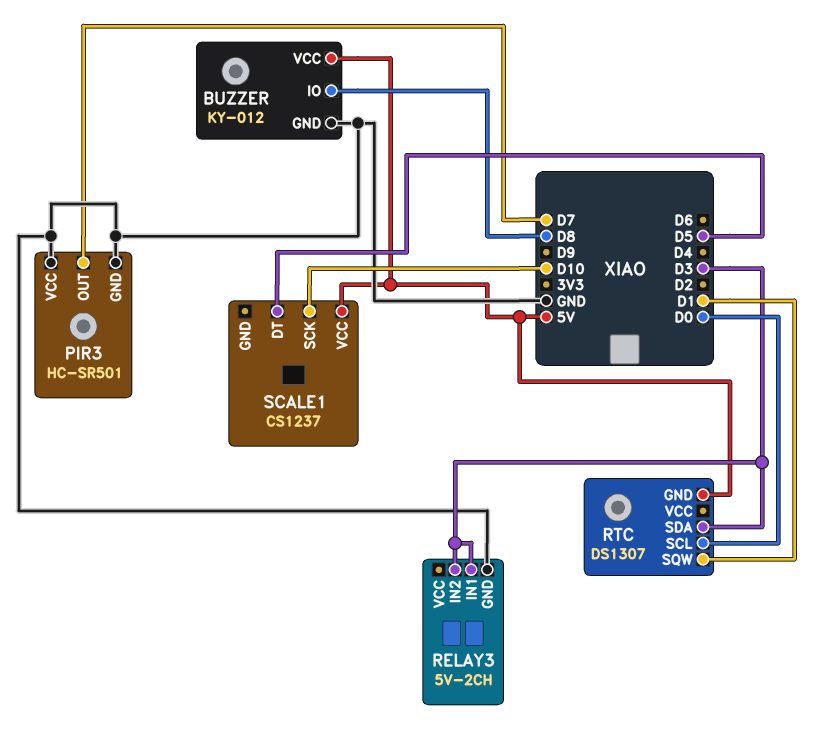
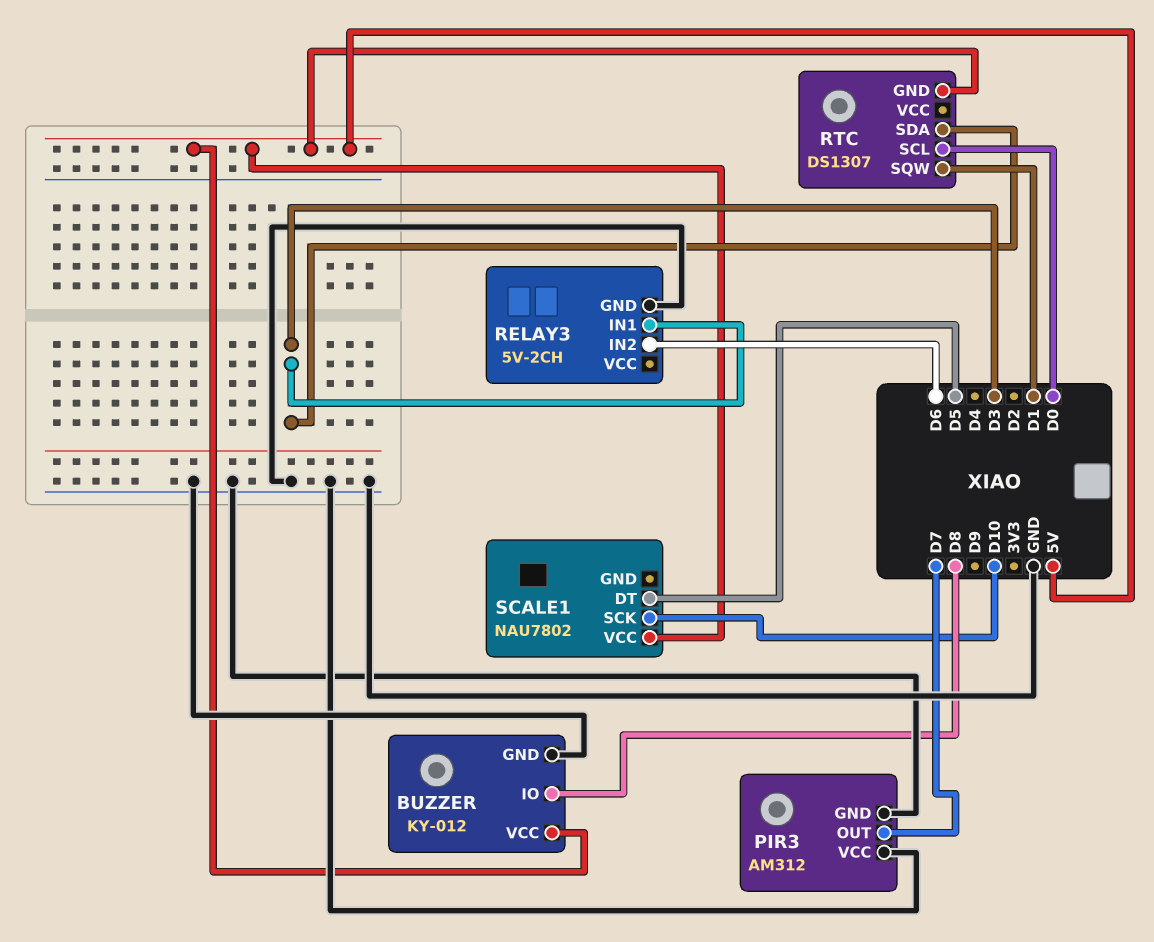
PIR3: HC-SR501 -> AM312
RELAY3 pin IN2: D3 -> D6
SCALE1: CS1237 -> NAU7802

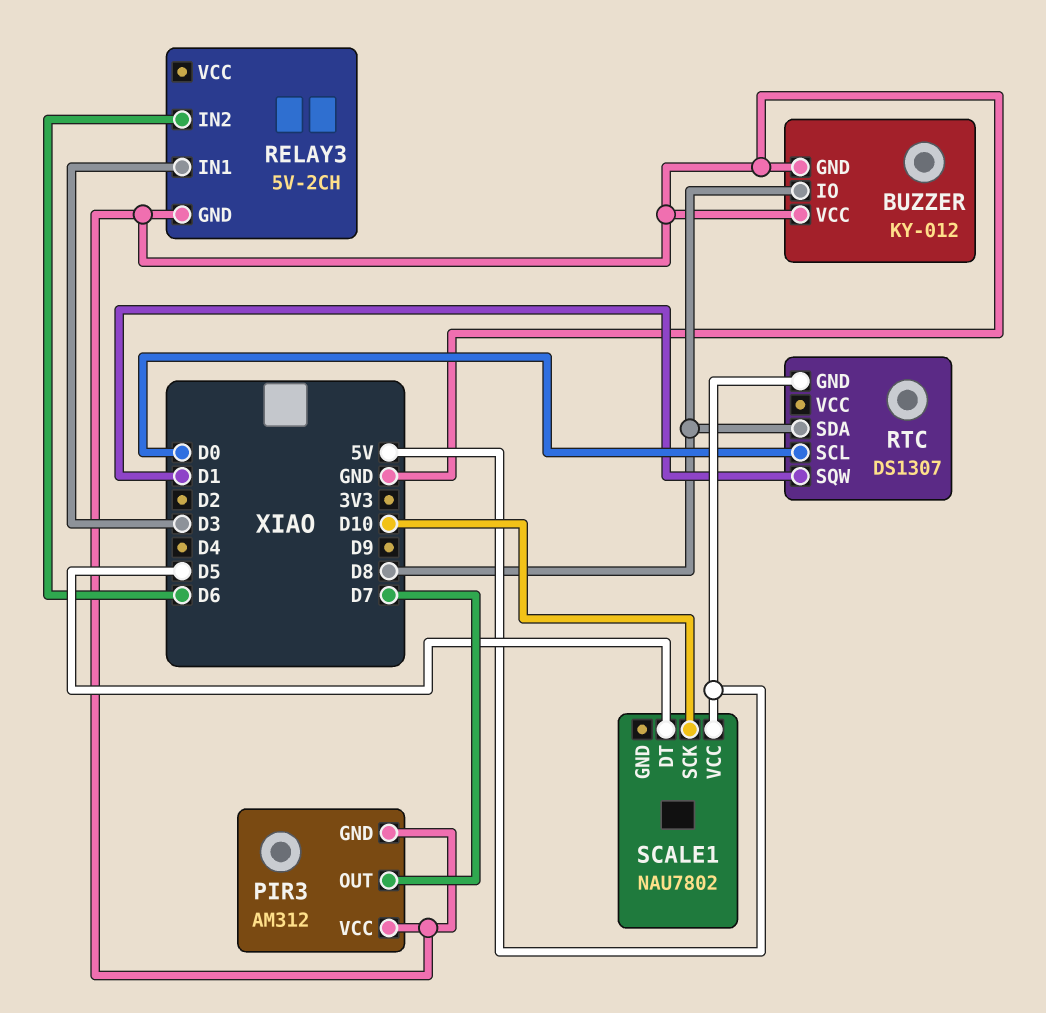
BUZZER pin VCC: 5V -> GND
RTC pin SDA: D3 -> D8

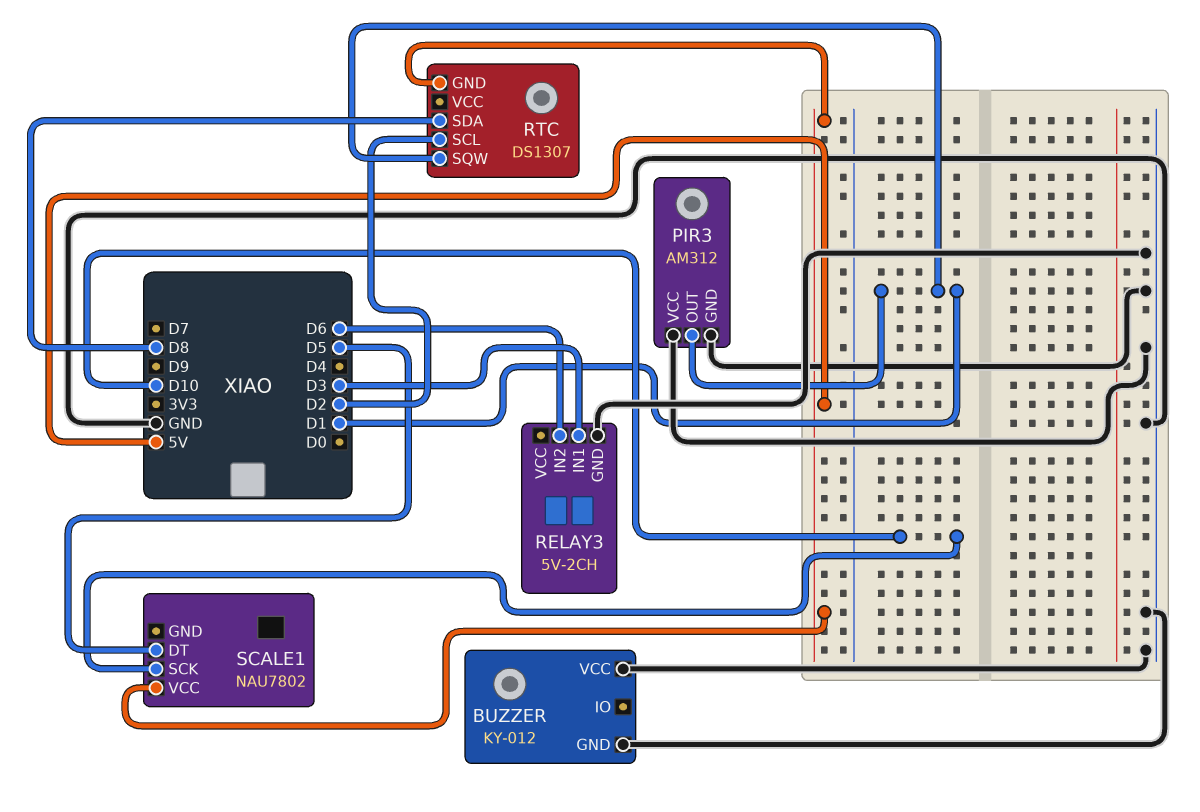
BUZZER pin IO: D8 -> none
PIR3 pin OUT: D7 -> D1
RTC pin SCL: D0 -> D2

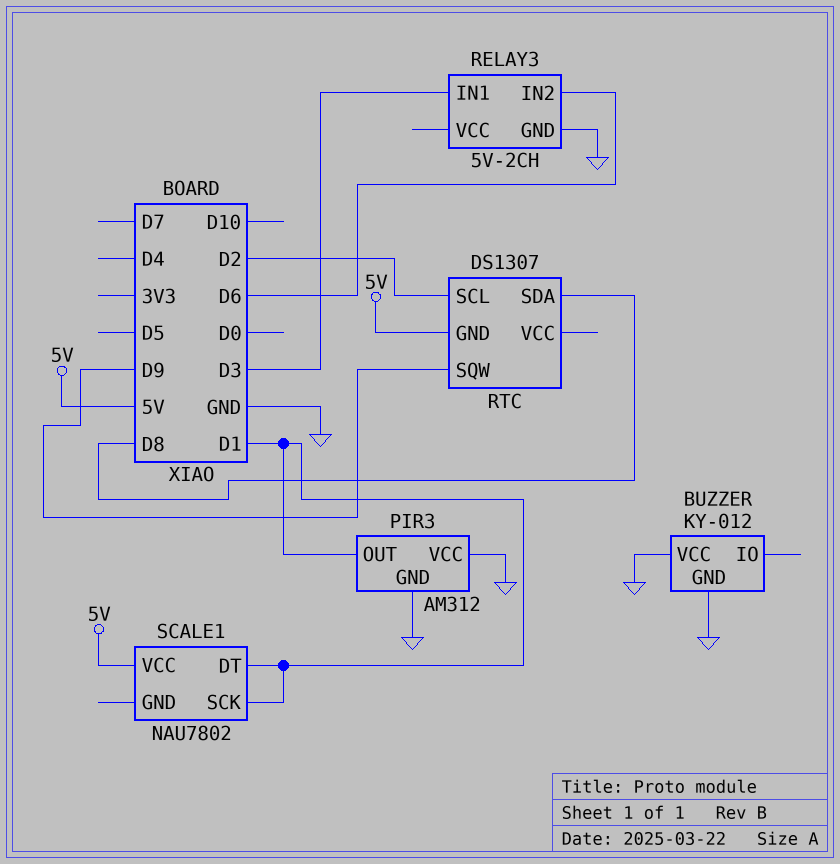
RTC pin SQW: D1 -> D9
SCALE1 pin DT: D5 -> D1
SCALE1 pin SCK: D10 -> D1

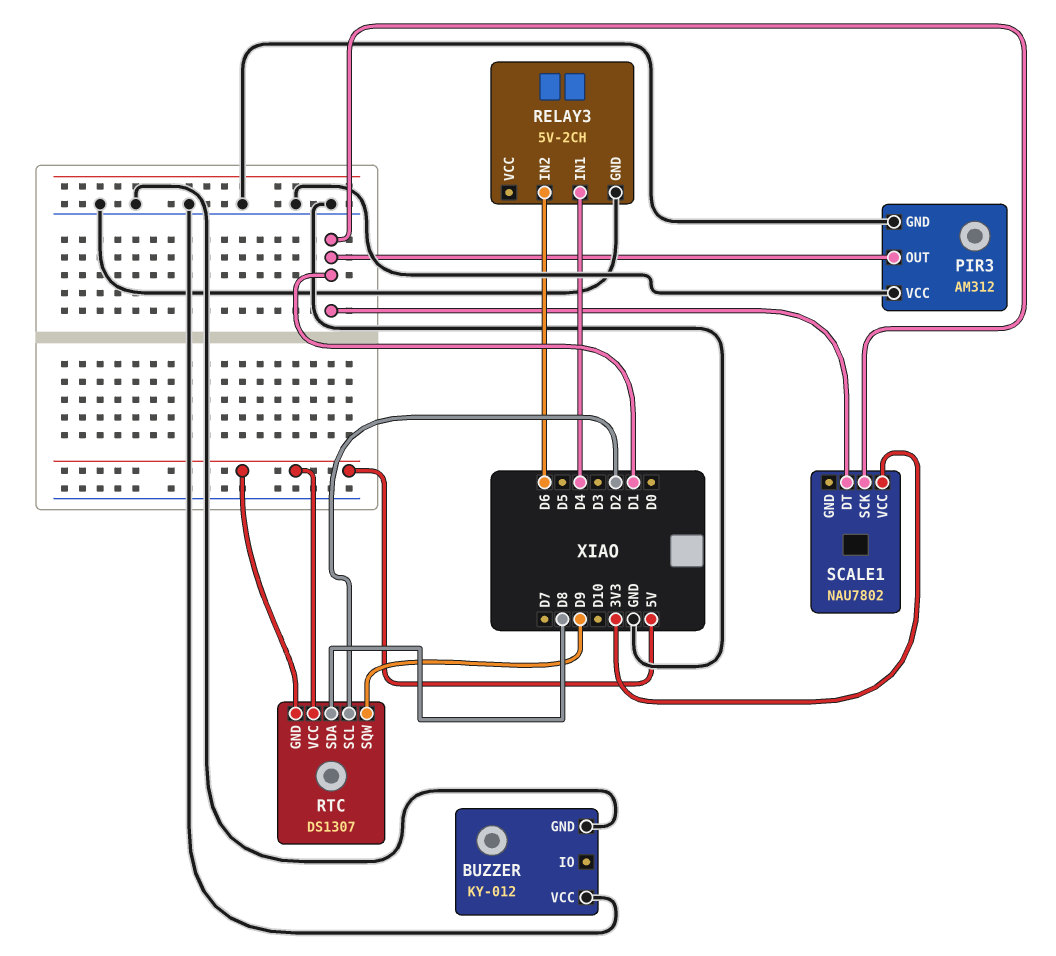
RELAY3 pin IN1: D3 -> D4
RTC pin VCC: none -> 5V
SCALE1 pin VCC: 5V -> 3V3

